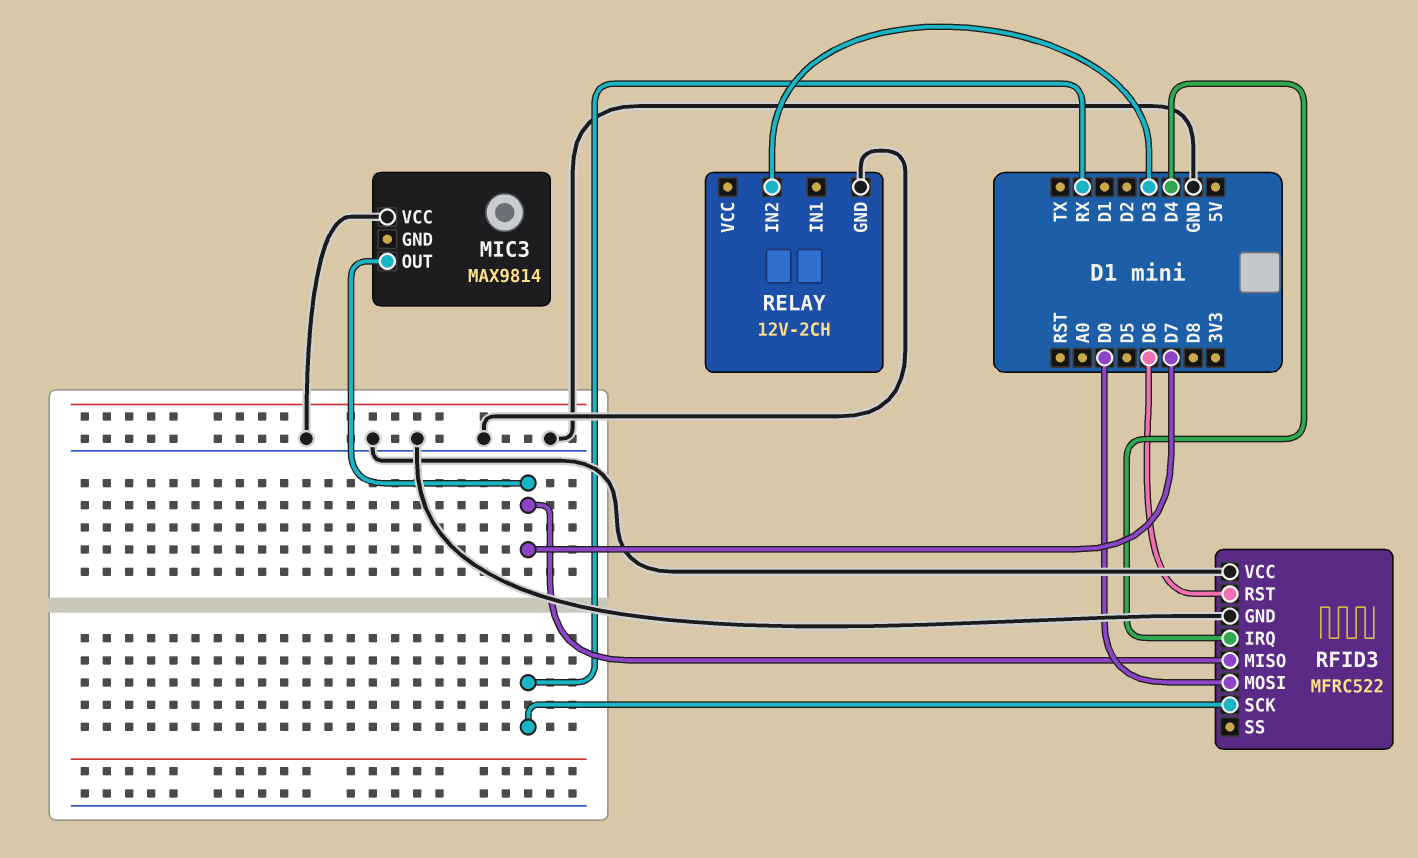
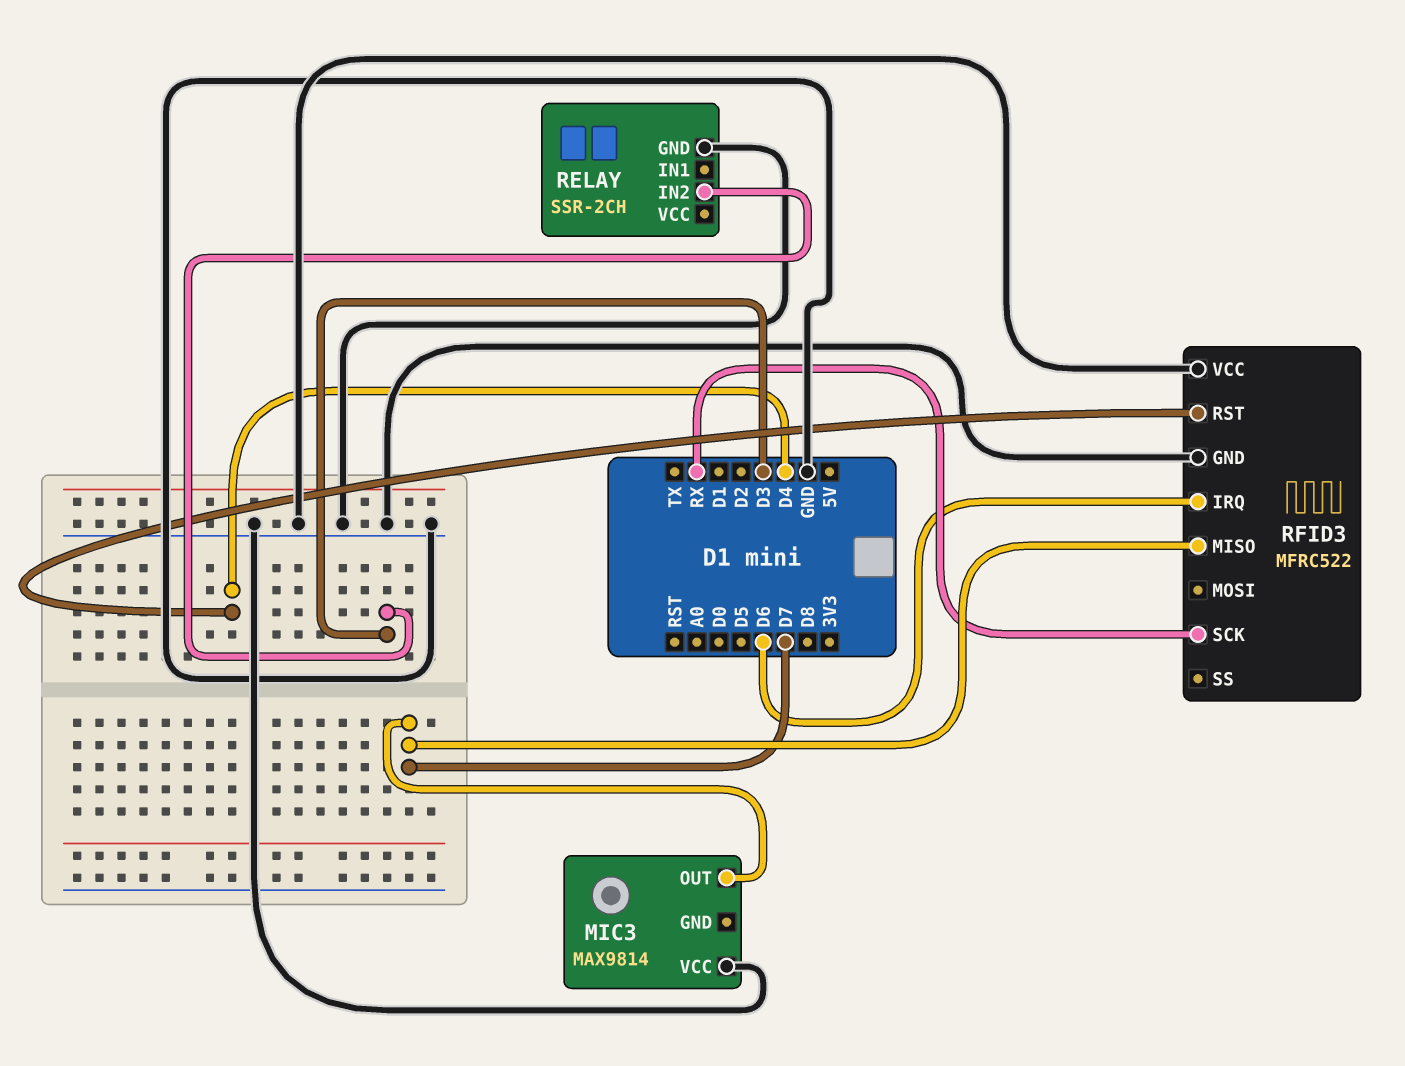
RELAY: 12V-2CH -> SSR-2CH
RFID3 pin IRQ: D4 -> D6
RFID3 pin MOSI: D0 -> none
RFID3 pin RST: D6 -> D4

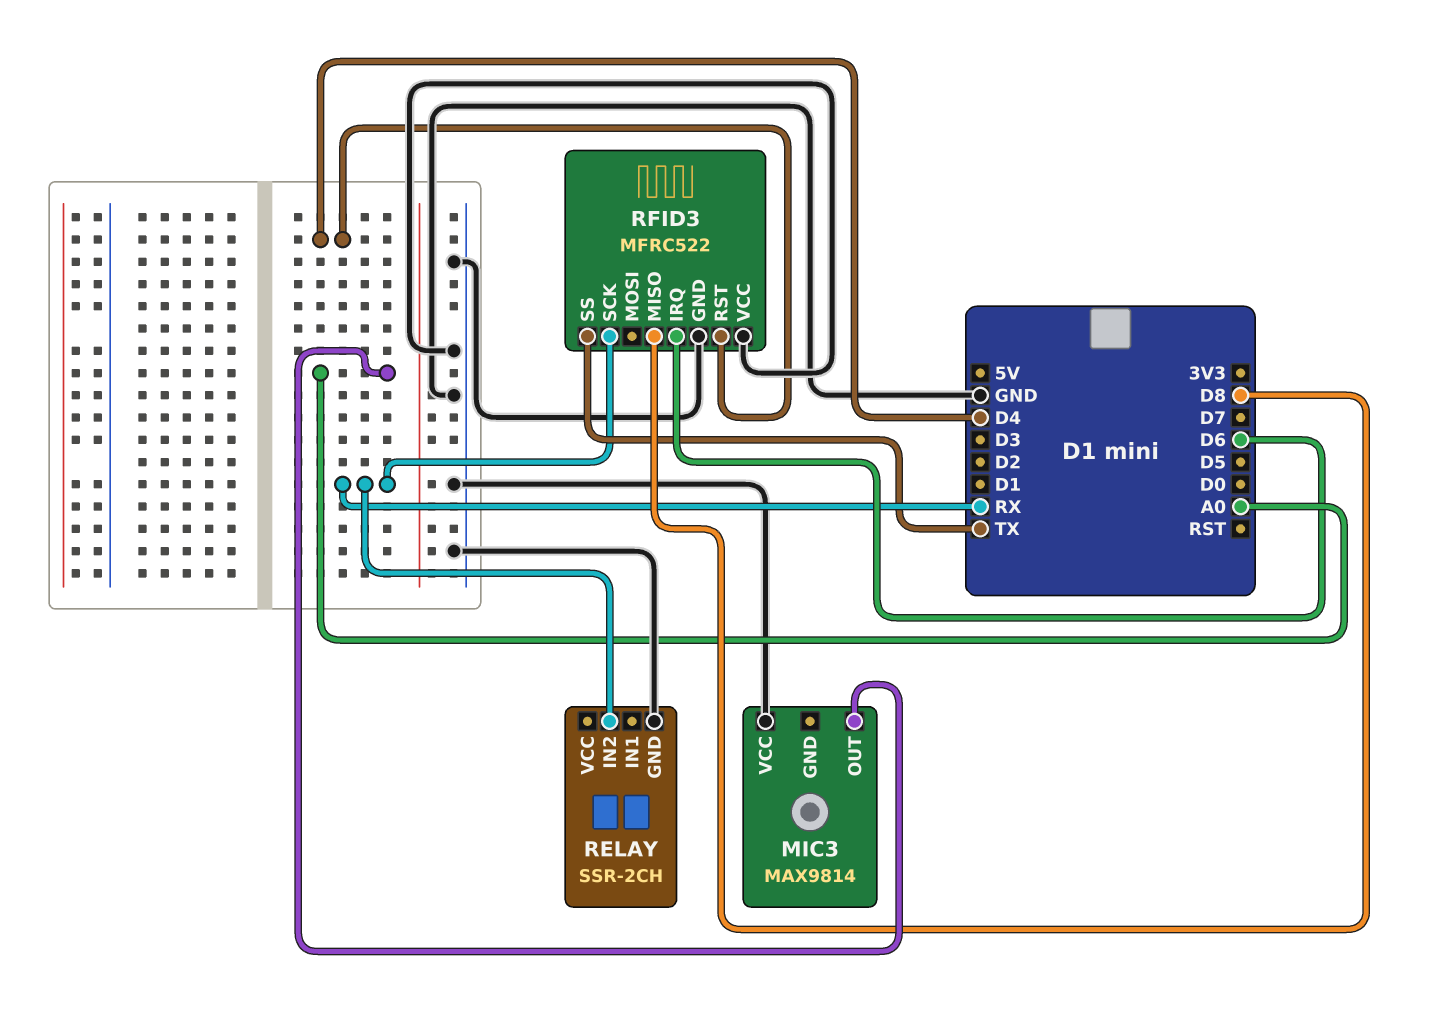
MIC3 pin OUT: D7 -> A0
RELAY pin IN2: D3 -> RX
RFID3 pin MISO: D7 -> D8
RFID3 pin SS: none -> TX

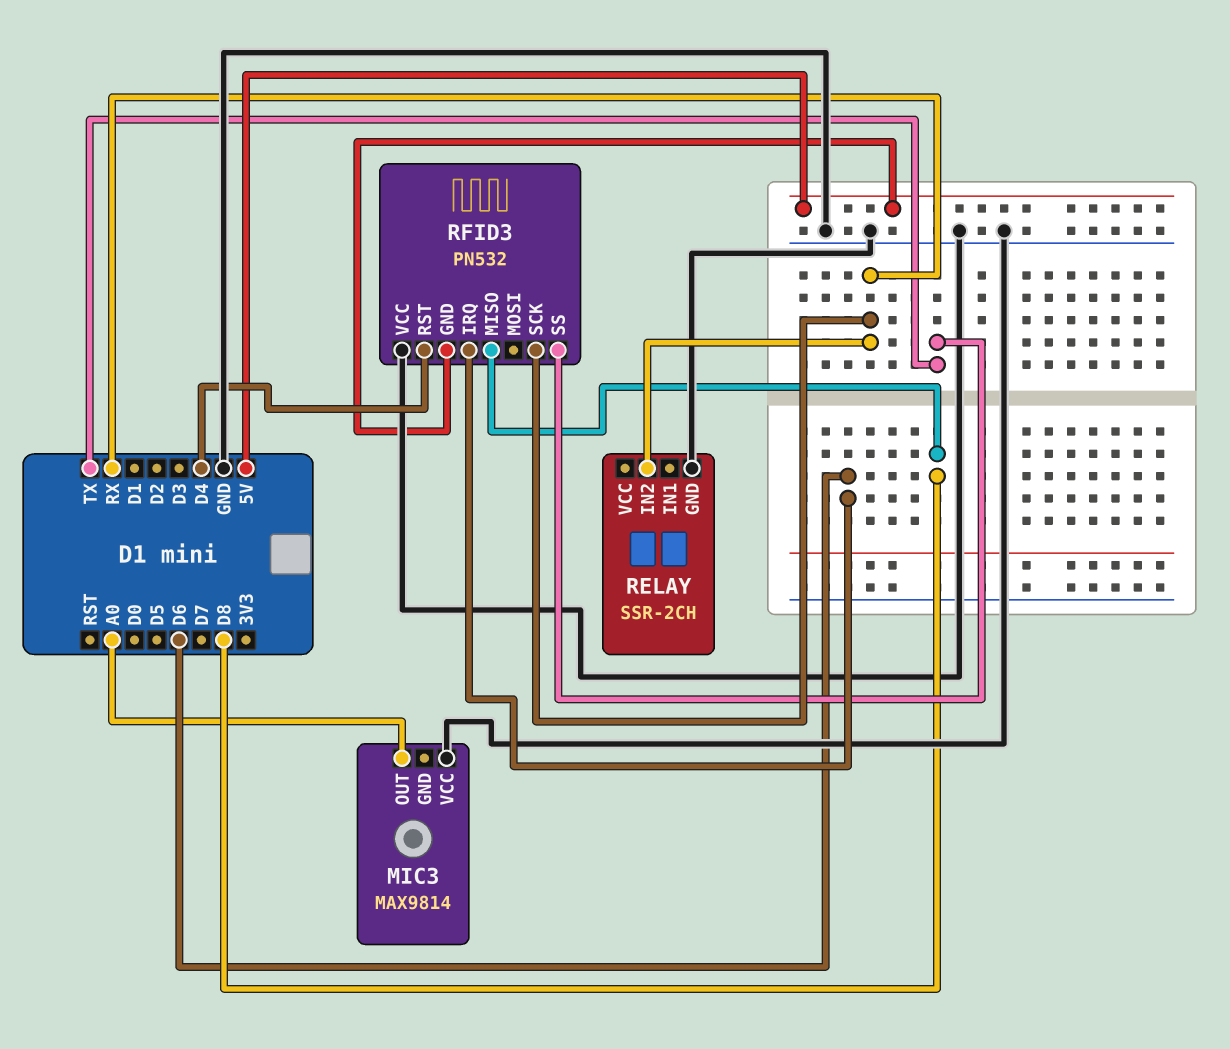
RFID3: MFRC522 -> PN532
RFID3 pin GND: GND -> 5V

